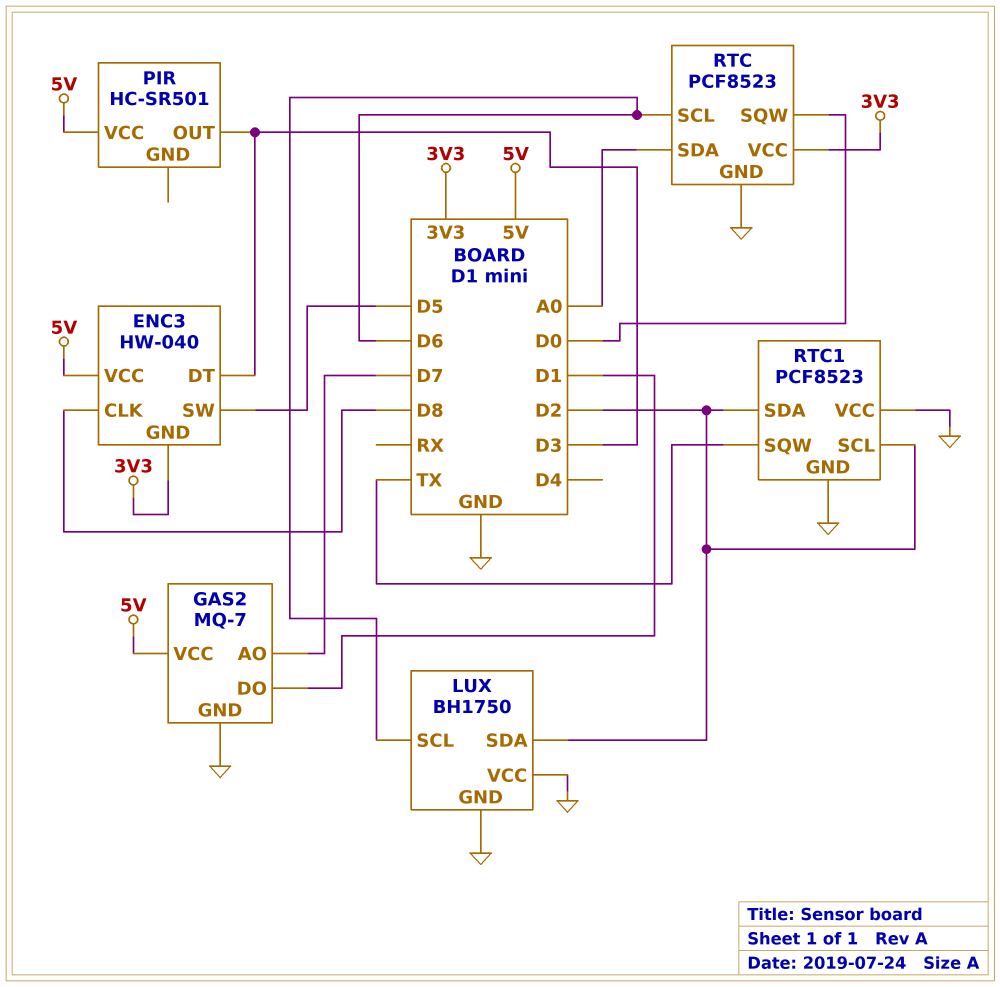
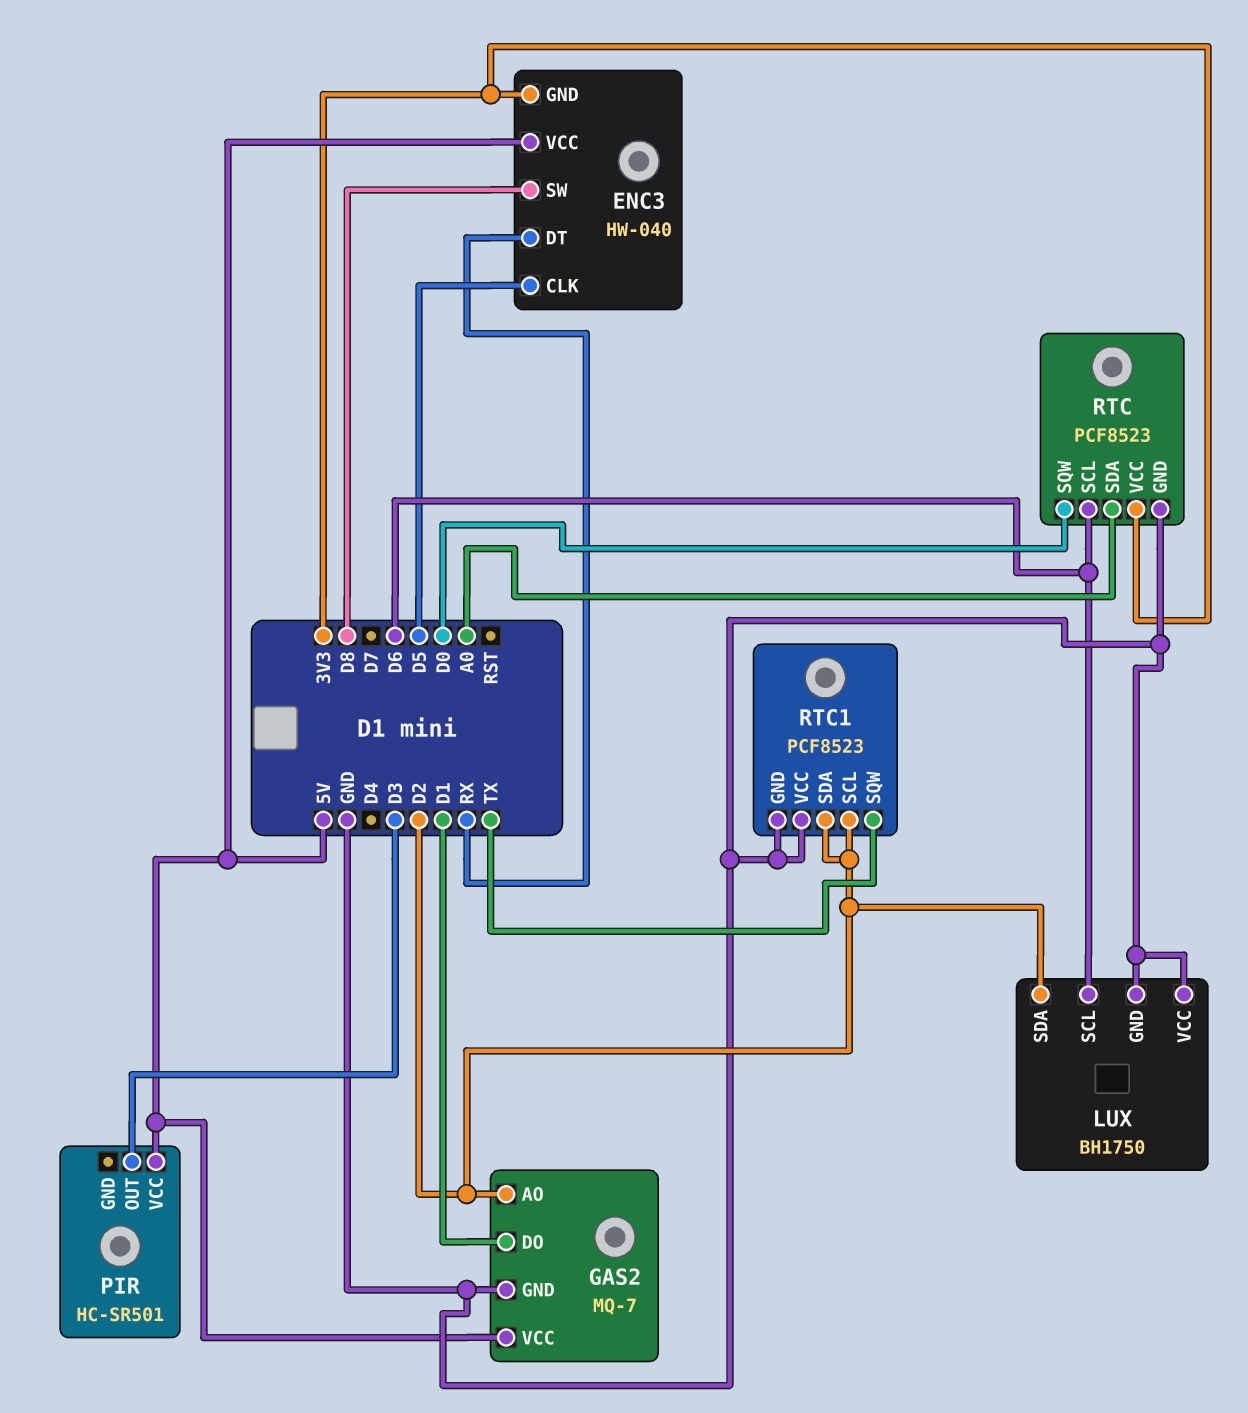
ENC3 pin CLK: D8 -> D5
ENC3 pin DT: D3 -> RX
ENC3 pin SW: D5 -> D8
GAS2 pin AO: D7 -> D2

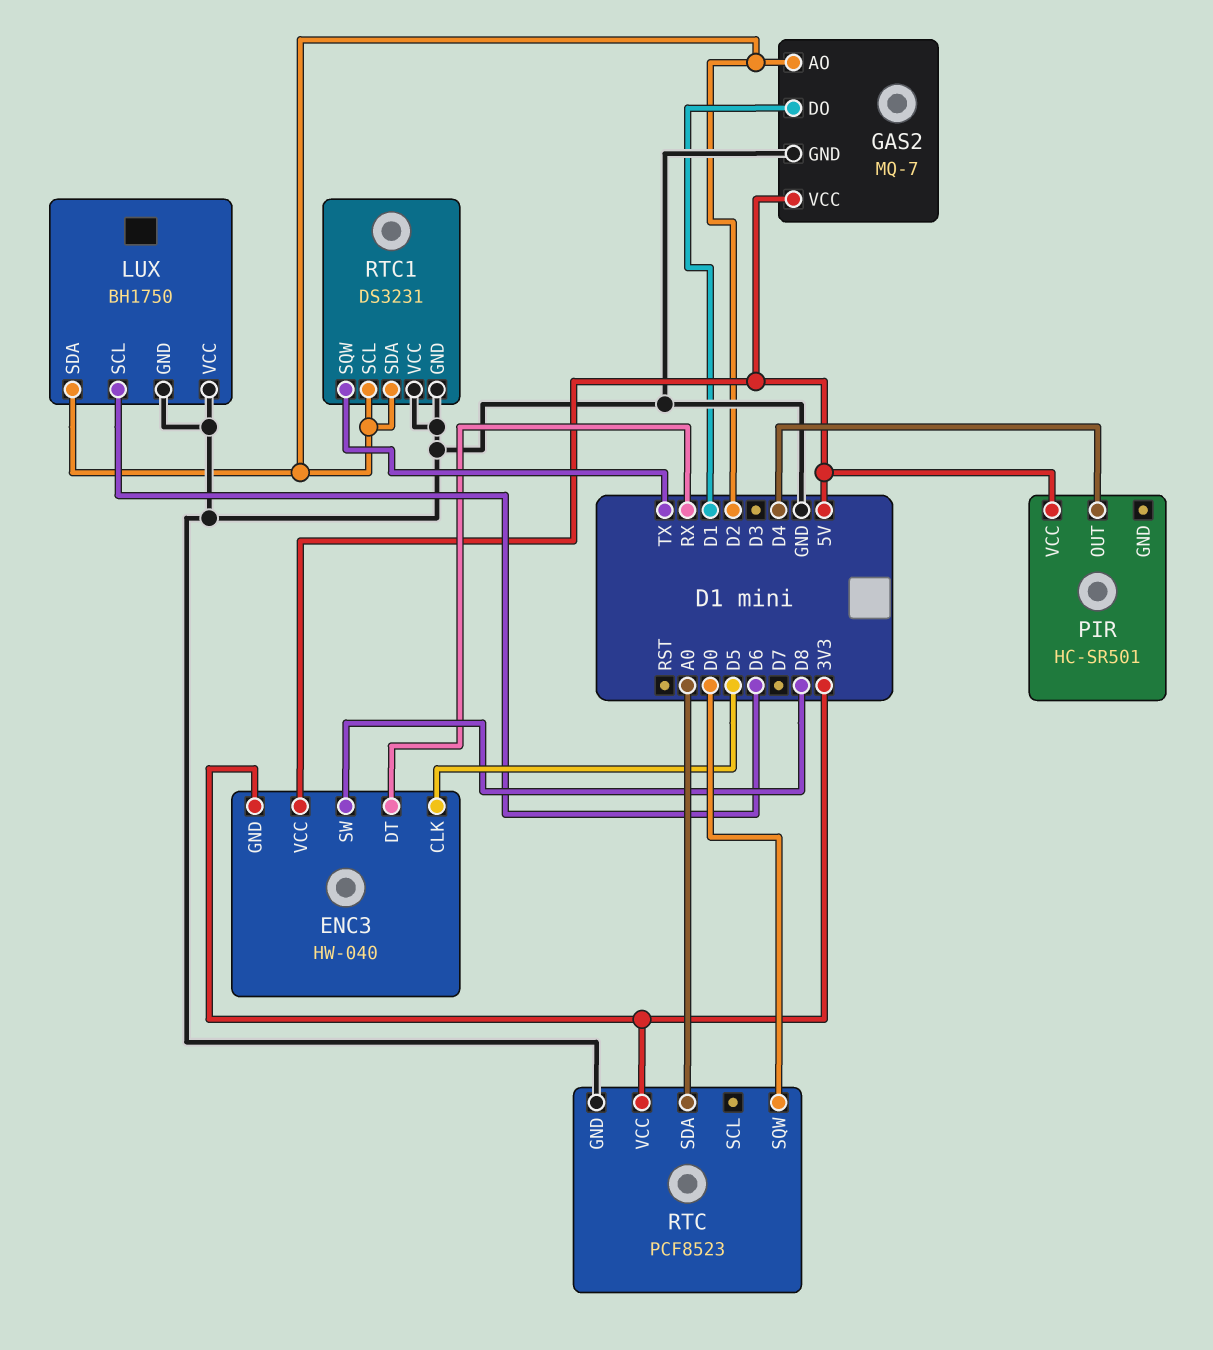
PIR pin OUT: D3 -> D4
RTC pin SCL: D6 -> none
RTC1: PCF8523 -> DS3231

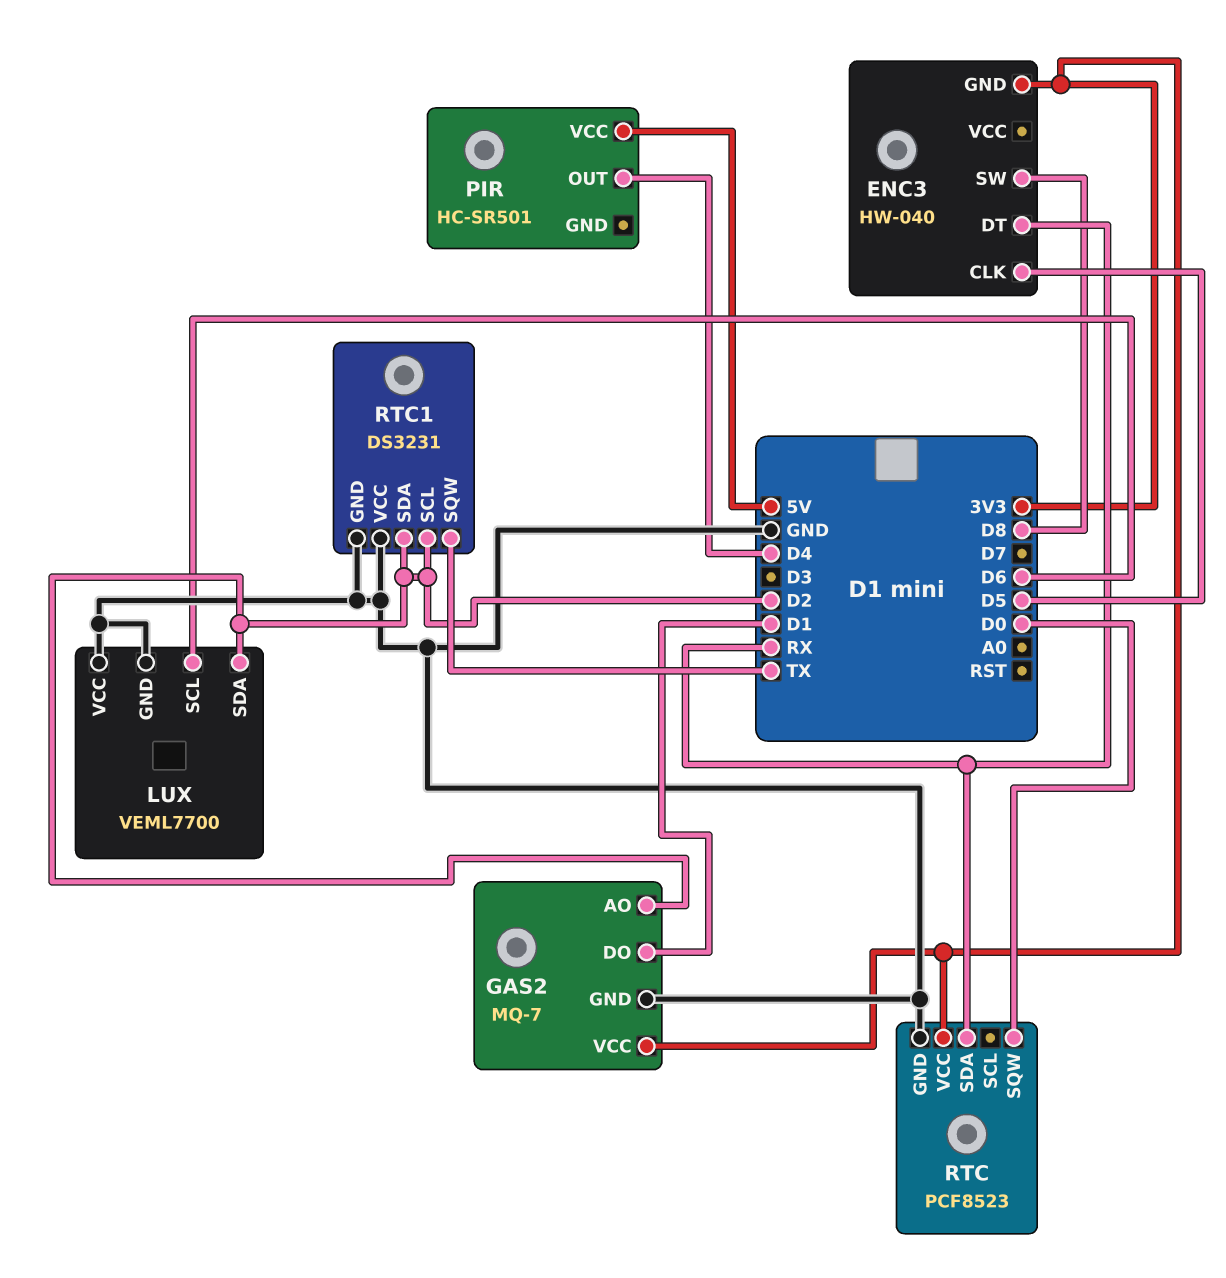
ENC3 pin VCC: 5V -> none
GAS2 pin VCC: 5V -> 3V3
LUX: BH1750 -> VEML7700
RTC pin SDA: A0 -> RX

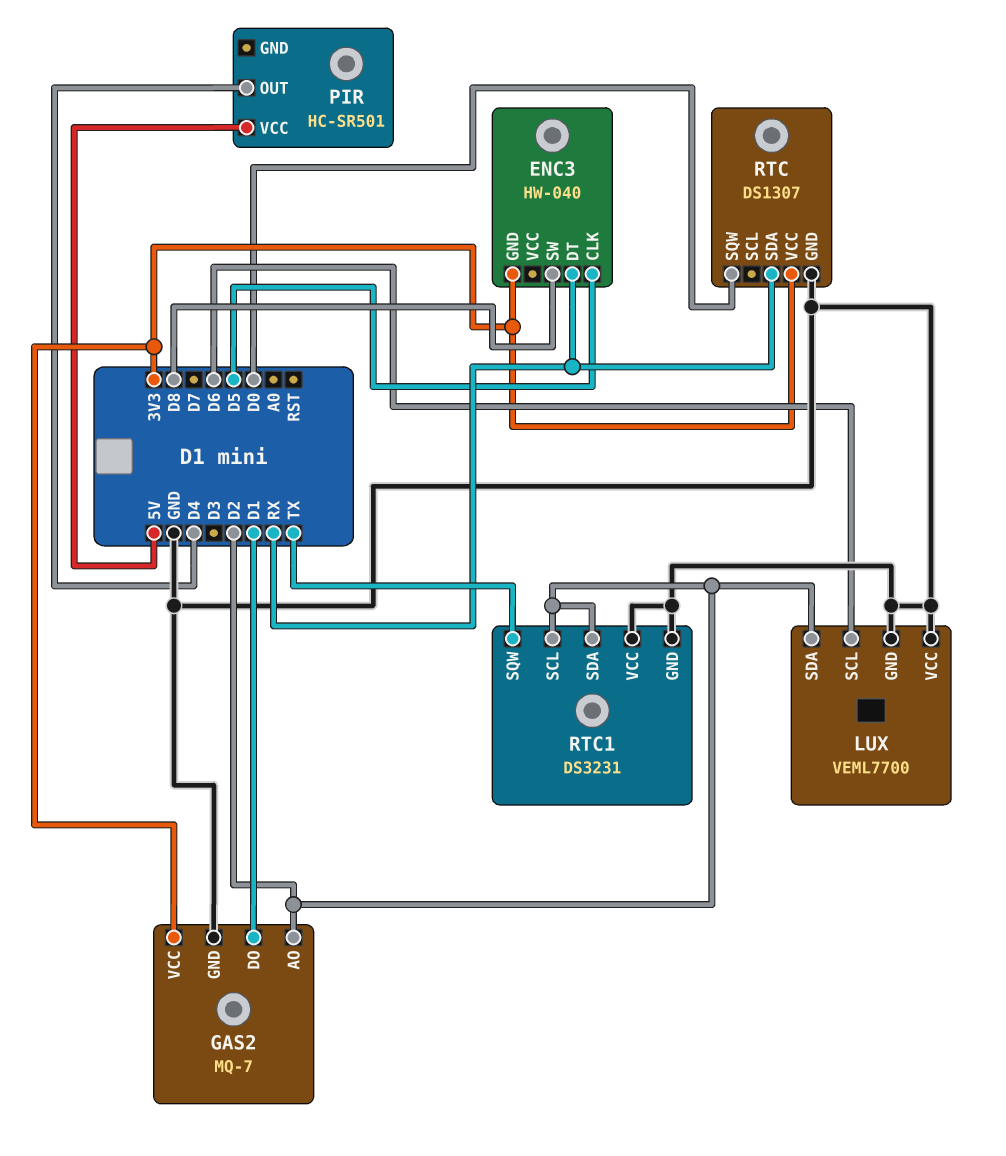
RTC: PCF8523 -> DS1307

